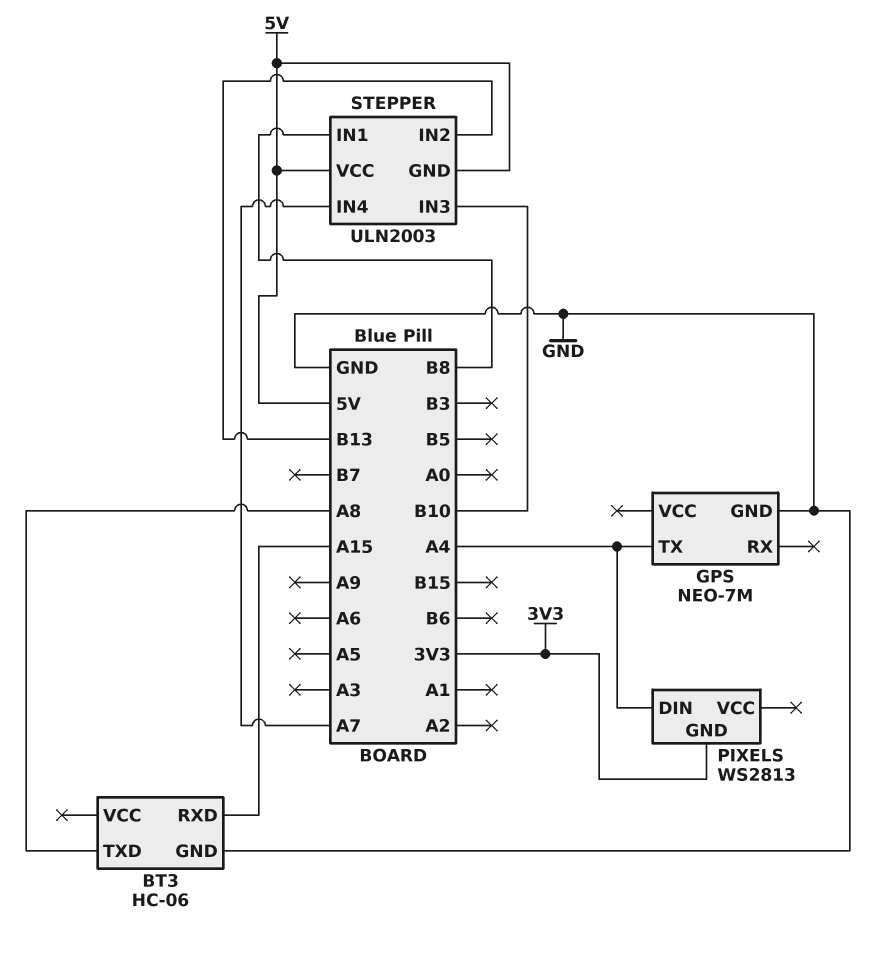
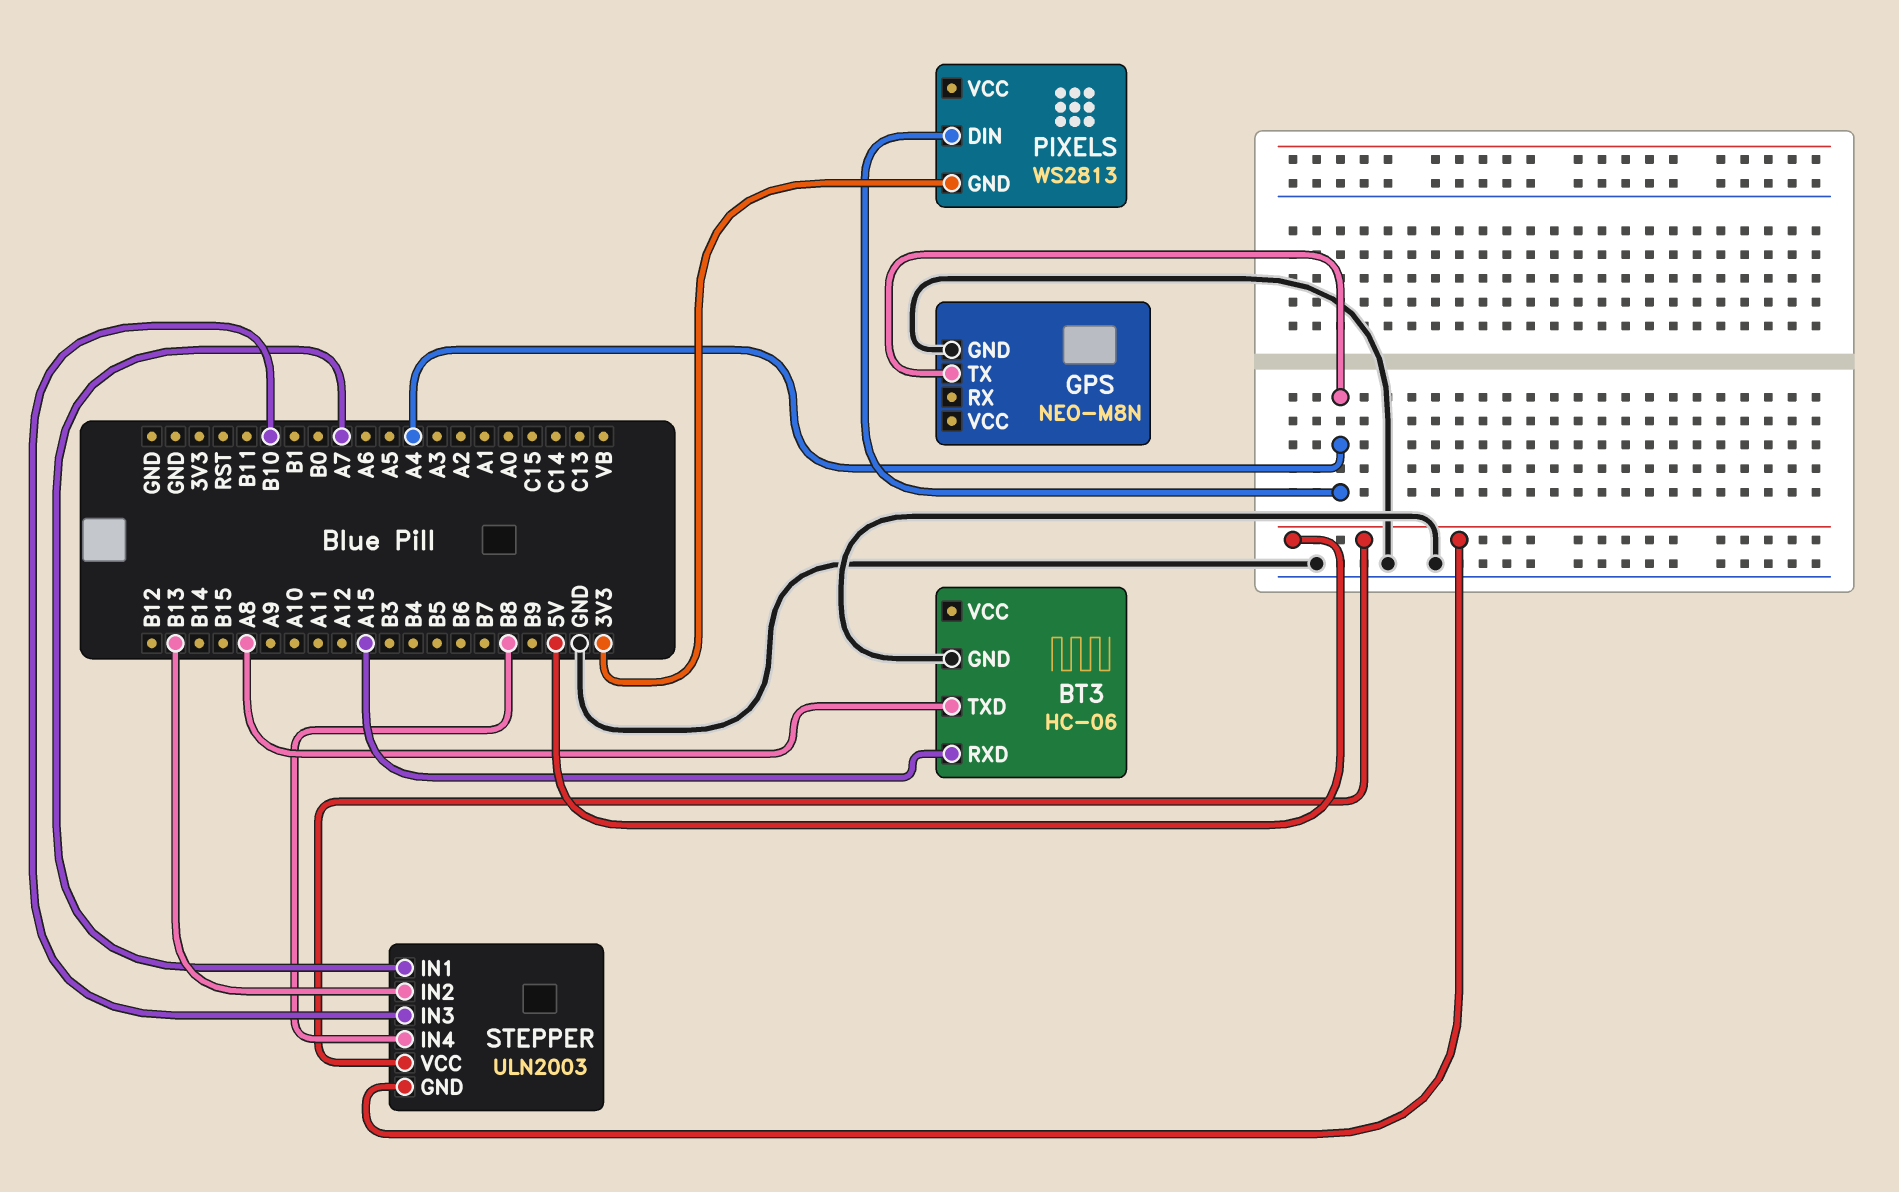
GPS: NEO-7M -> NEO-M8N
STEPPER pin IN1: B8 -> A7
STEPPER pin IN4: A7 -> B8

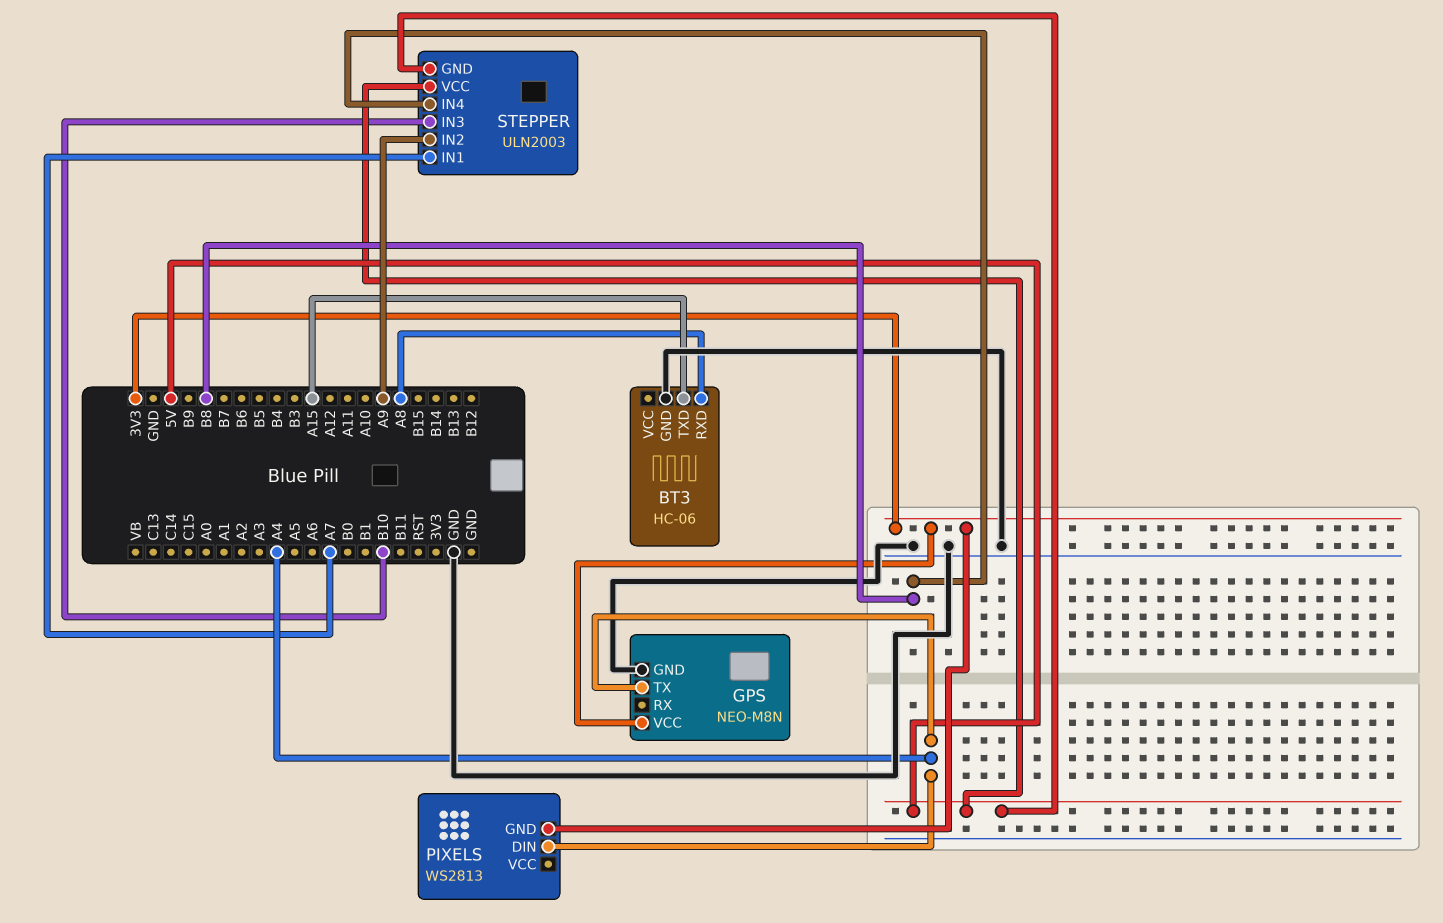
BT3 pin RXD: A15 -> A8
BT3 pin TXD: A8 -> A15
GPS pin VCC: none -> 3V3
STEPPER pin IN2: B13 -> A9

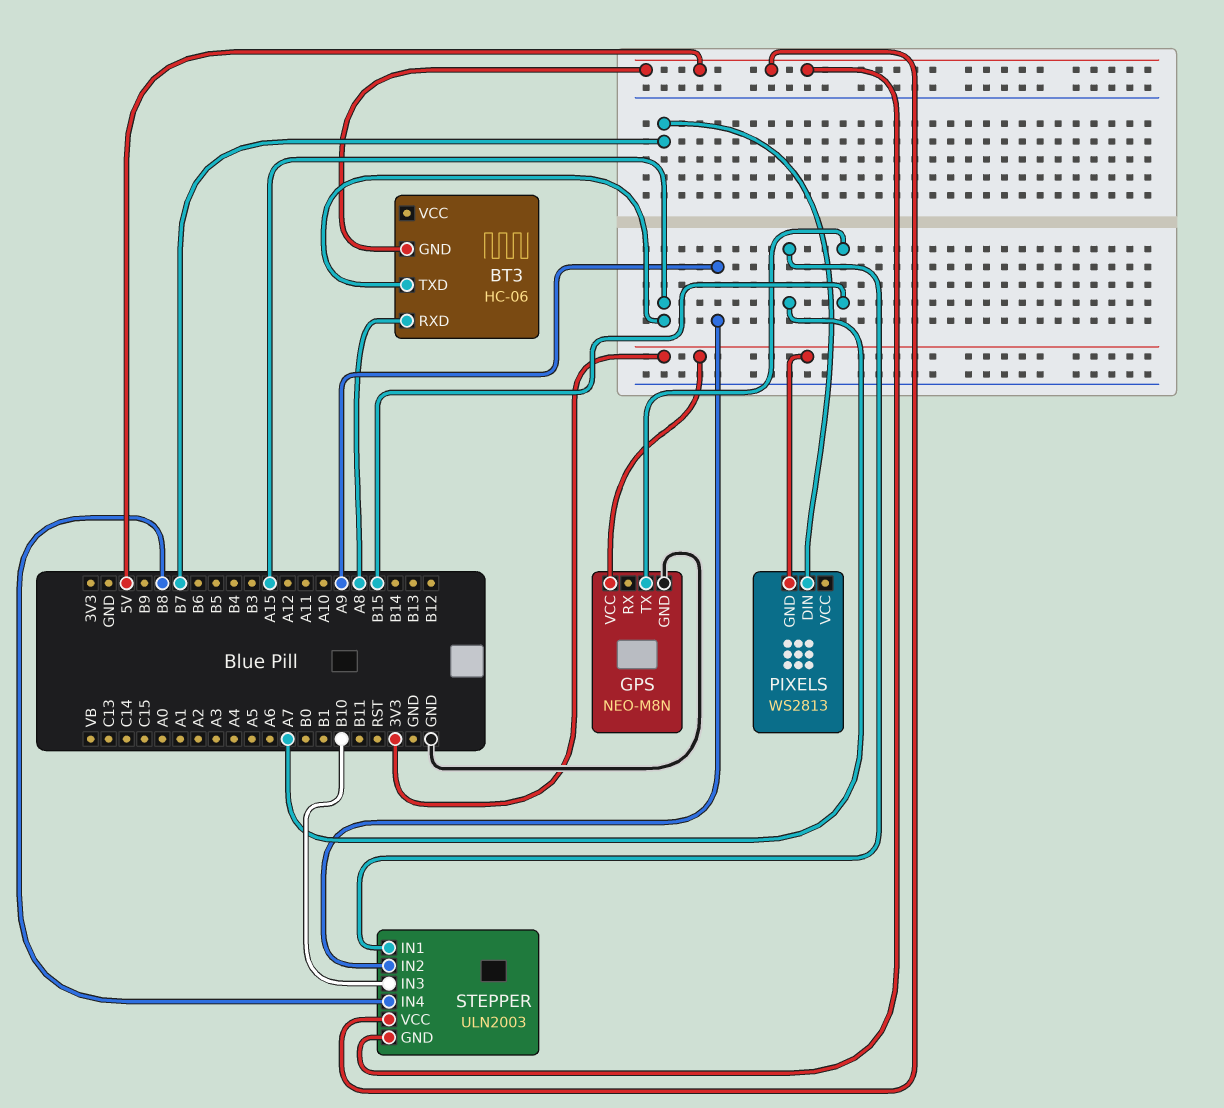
BT3 pin GND: GND -> 5V
GPS pin TX: A4 -> B15
PIXELS pin DIN: A4 -> B7

